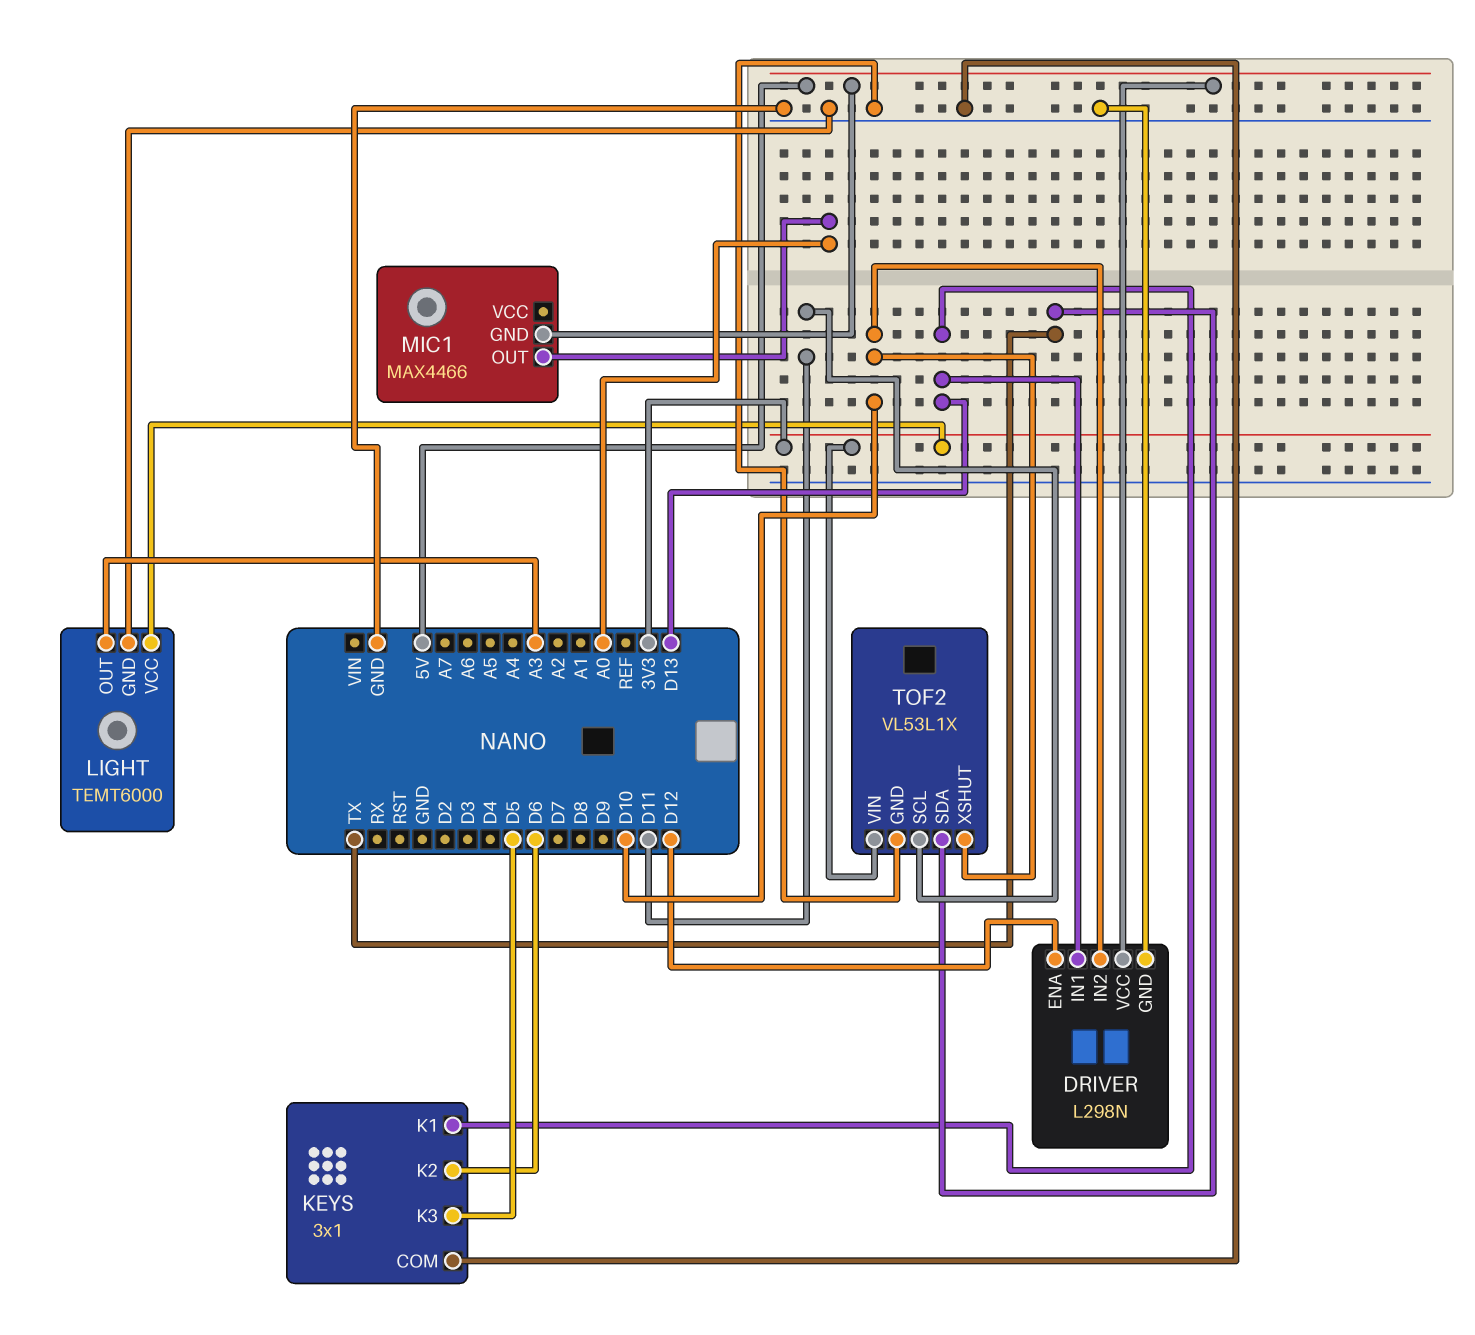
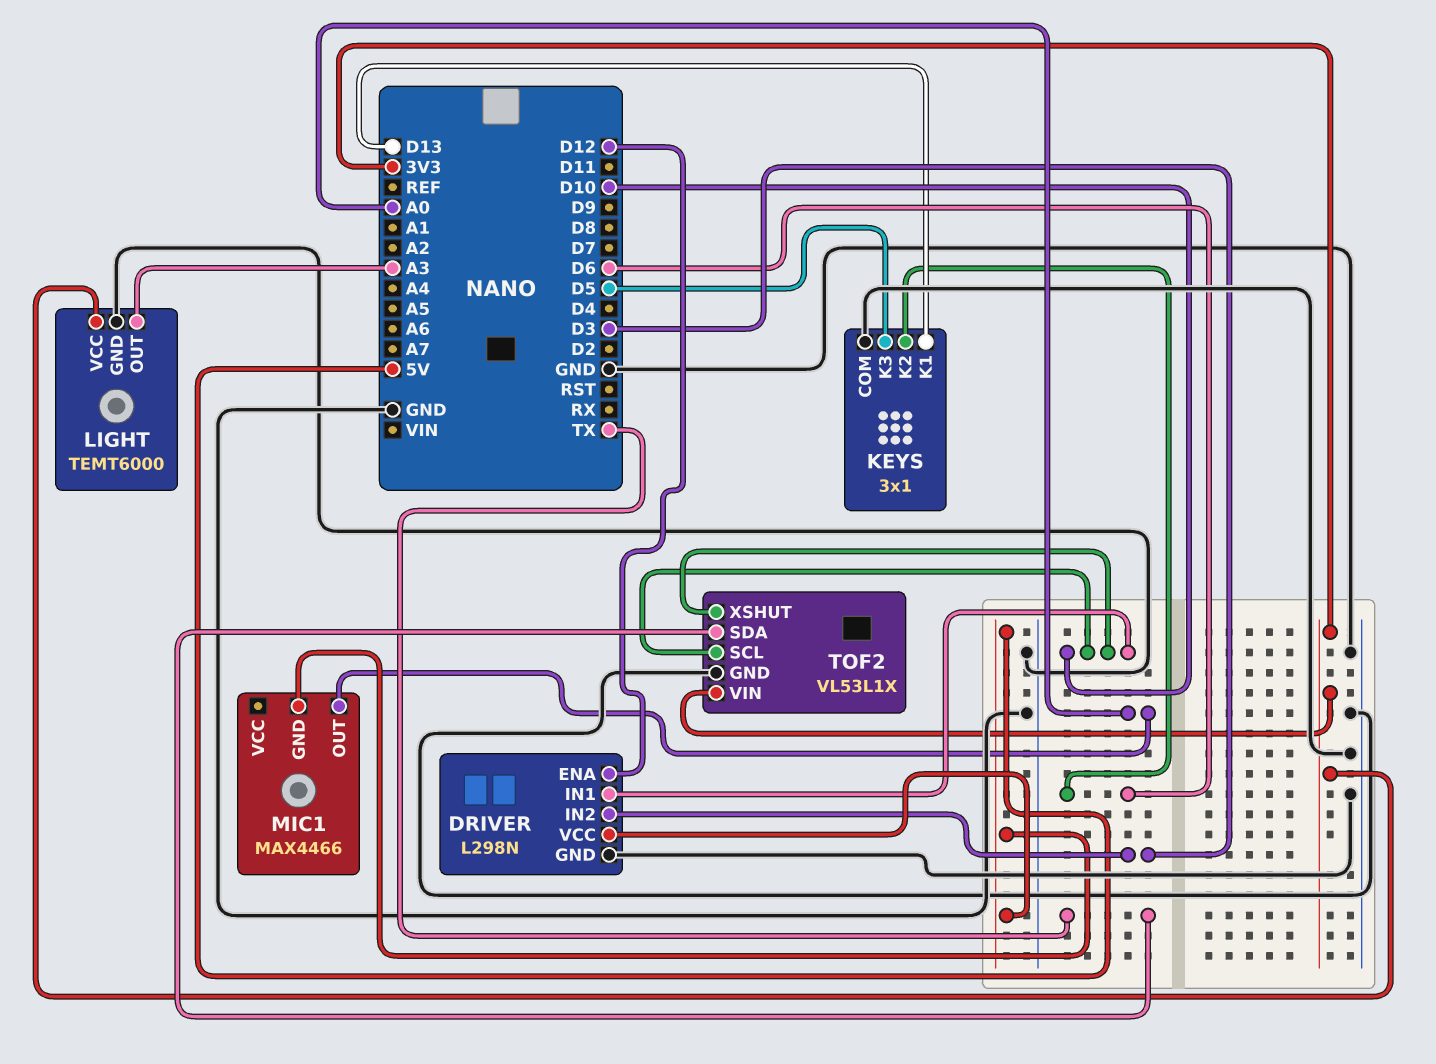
DRIVER pin IN1: D13 -> D10
DRIVER pin IN2: D10 -> D3
TOF2 pin SCL: D11 -> D10

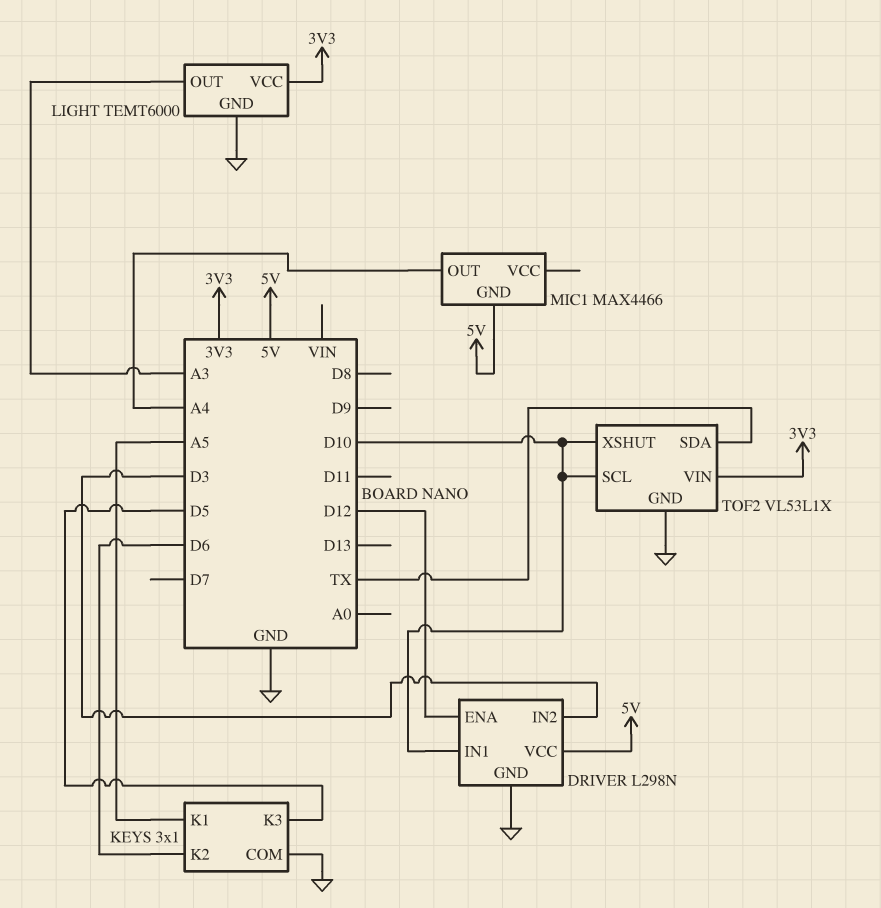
KEYS pin K1: D13 -> A5
MIC1 pin OUT: A0 -> A4

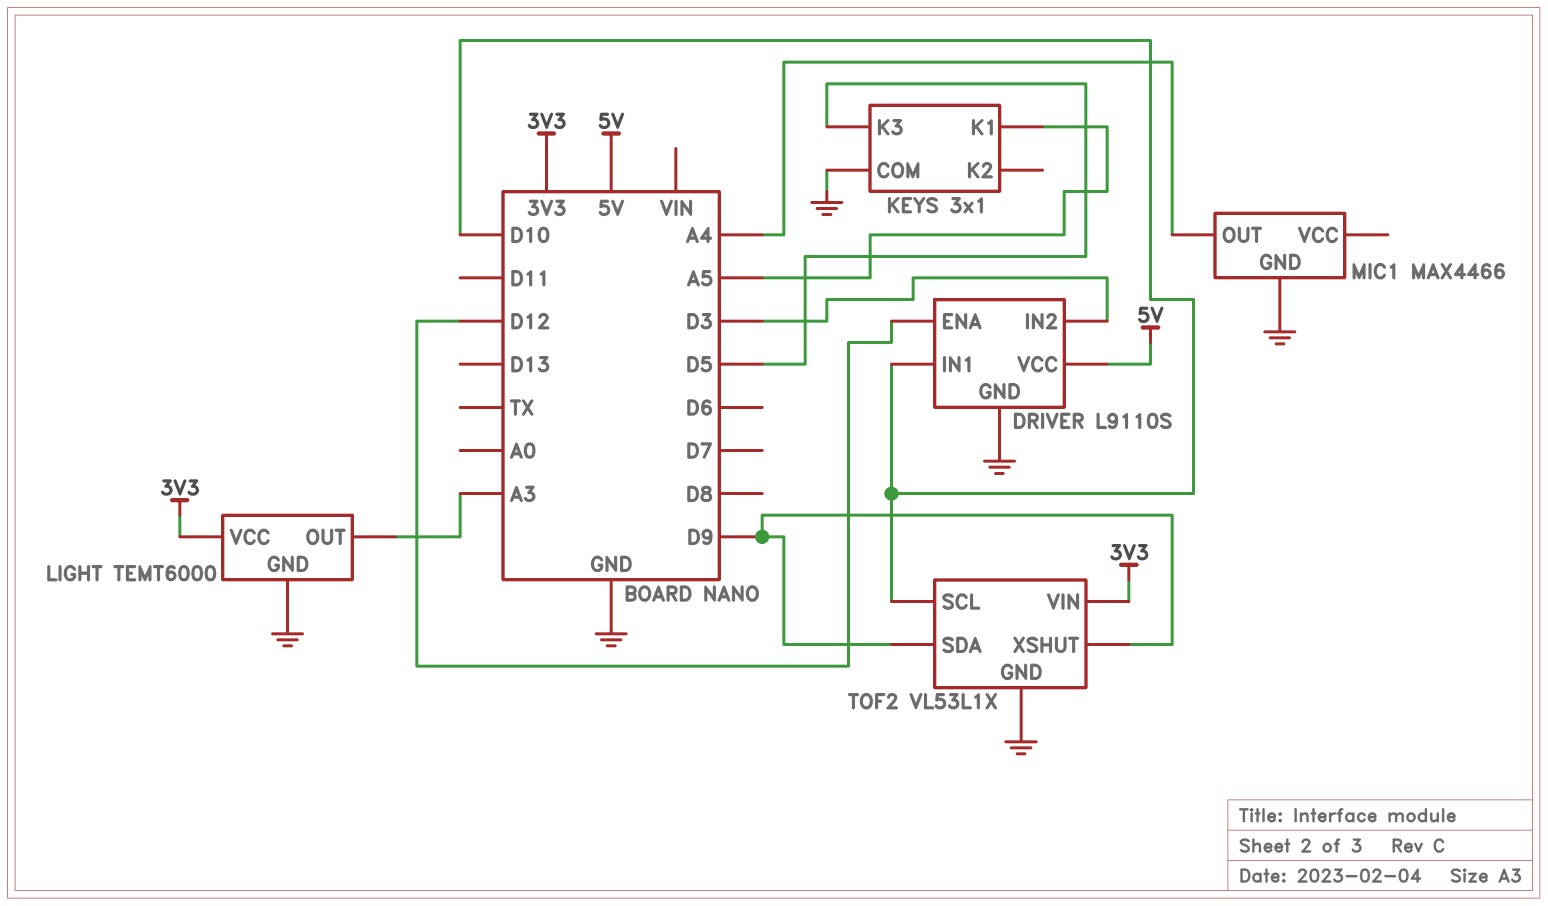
DRIVER: L298N -> L9110S
KEYS pin K2: D6 -> none
MIC1 pin GND: 5V -> GND
TOF2 pin SDA: TX -> D9
TOF2 pin XSHUT: D10 -> D9

